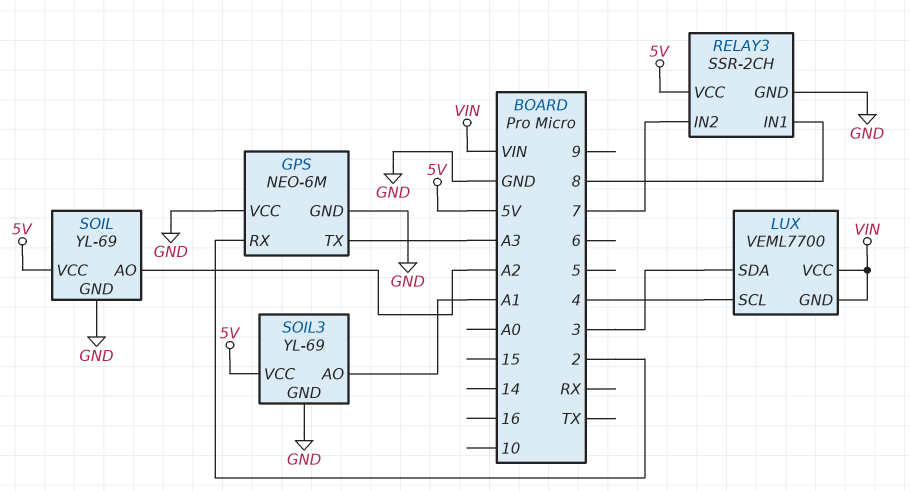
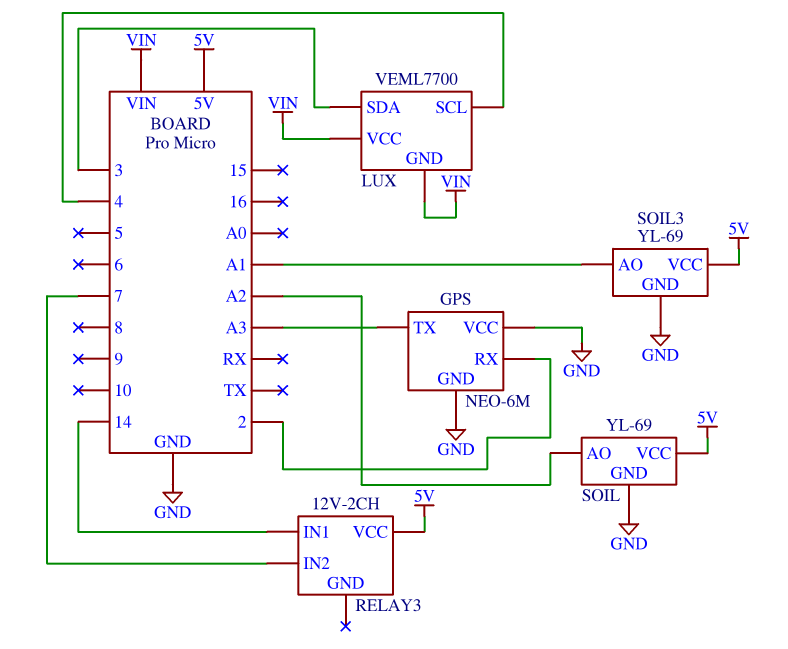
RELAY3: SSR-2CH -> 12V-2CH
RELAY3 pin GND: GND -> none
RELAY3 pin IN1: 8 -> 14

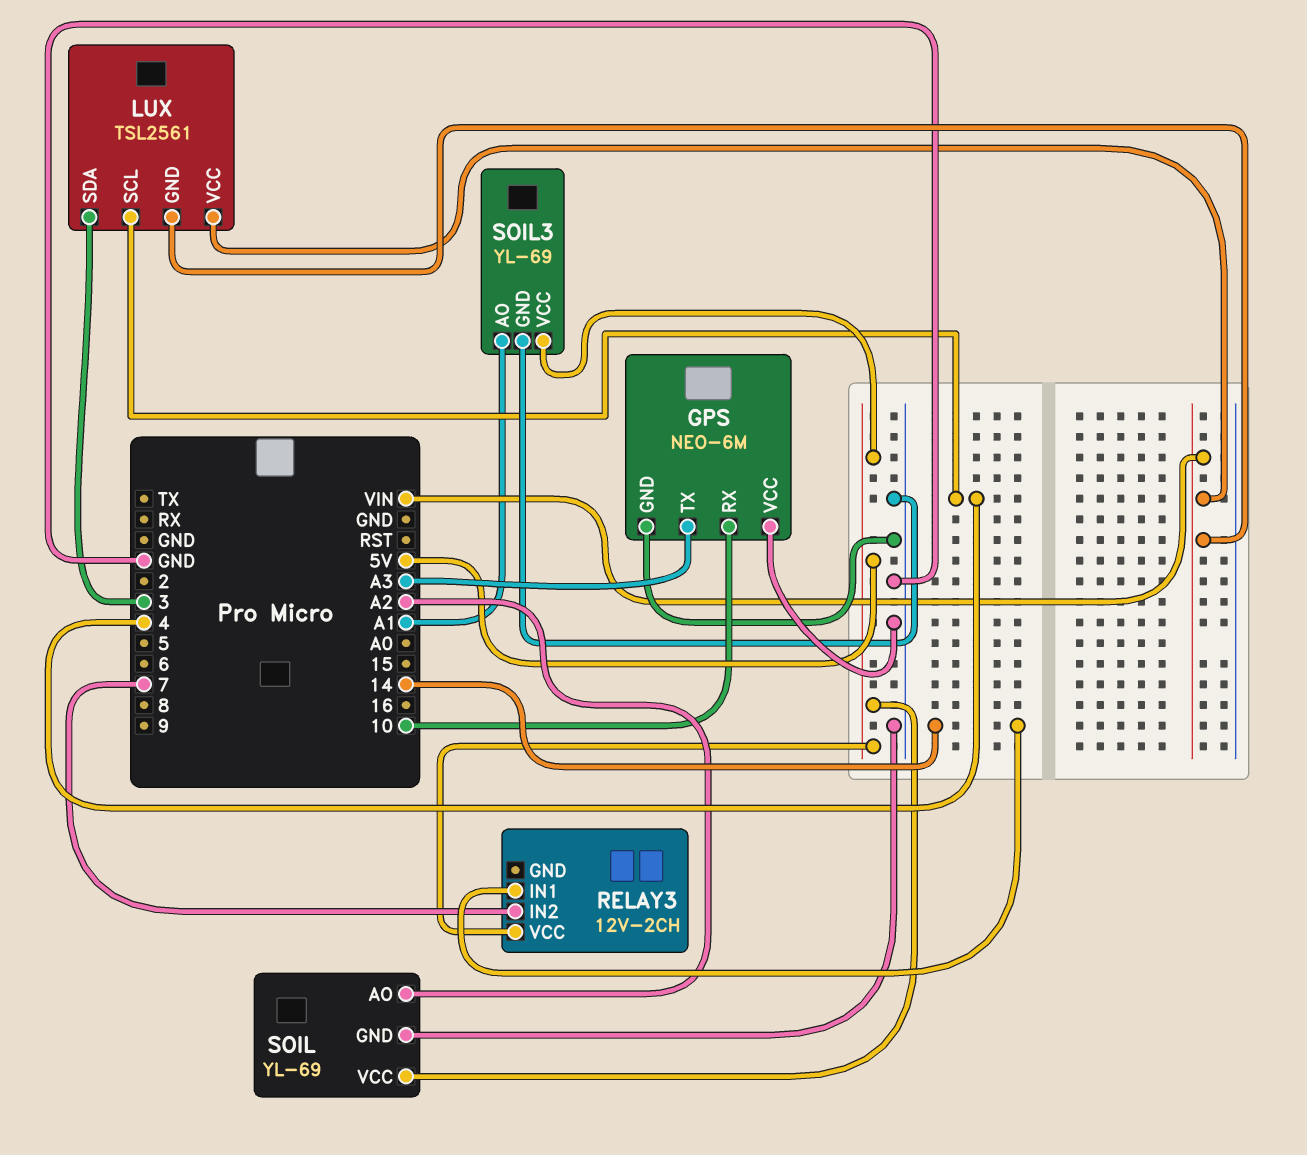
GPS pin RX: 2 -> 10
LUX: VEML7700 -> TSL2561

